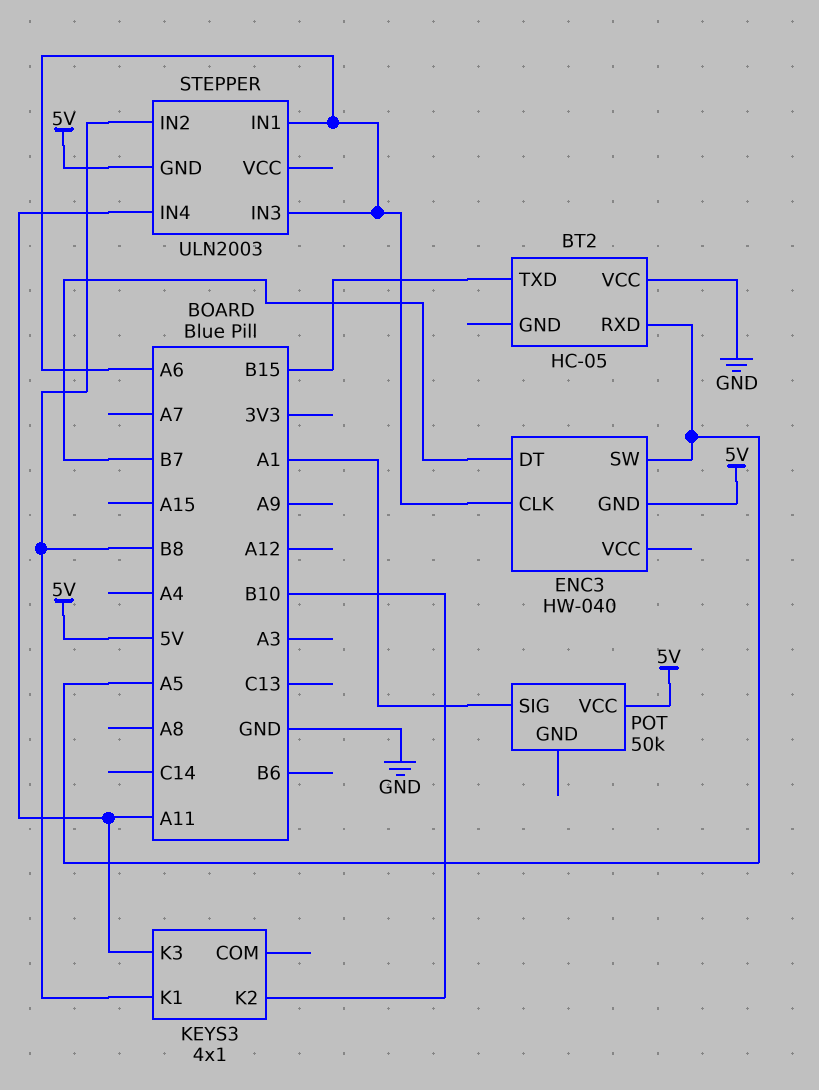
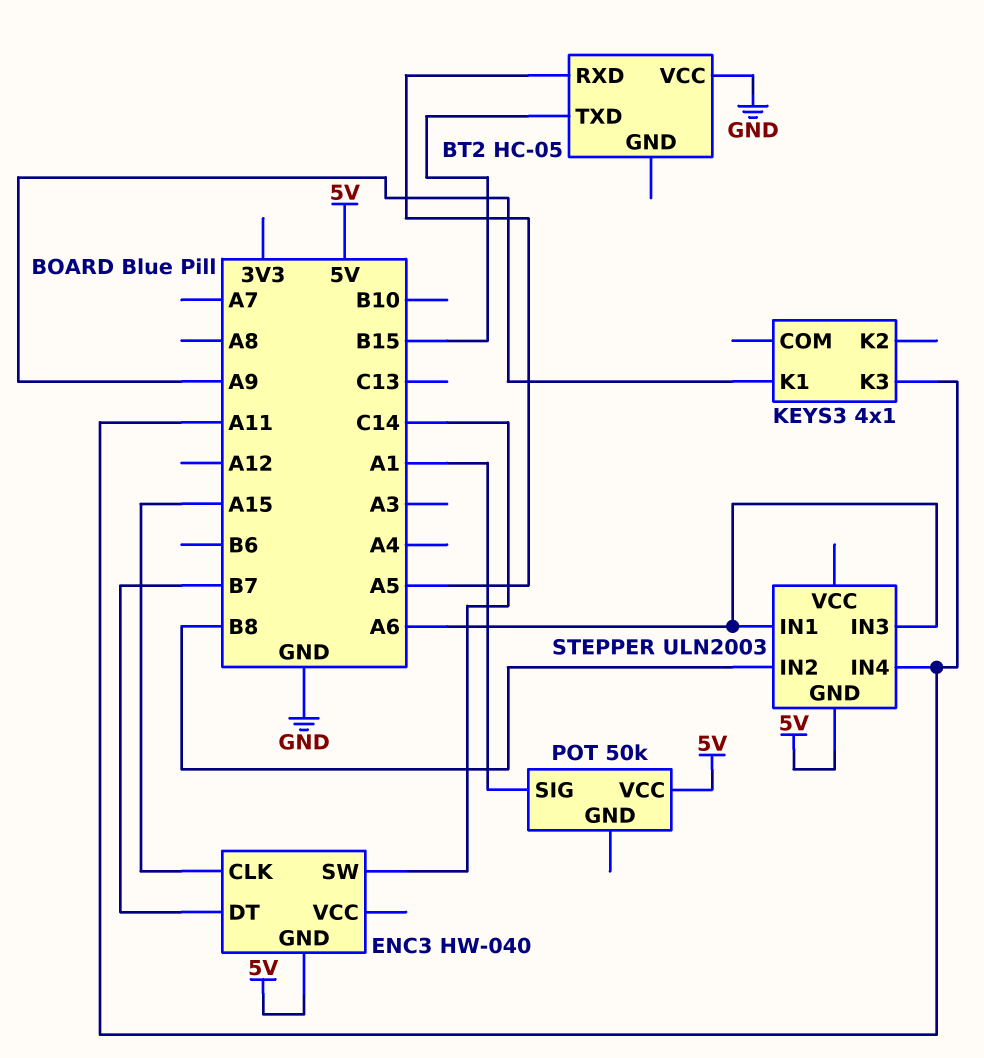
ENC3 pin CLK: A6 -> A15
ENC3 pin SW: A5 -> C14
KEYS3 pin K1: B8 -> A9
KEYS3 pin K2: B10 -> none

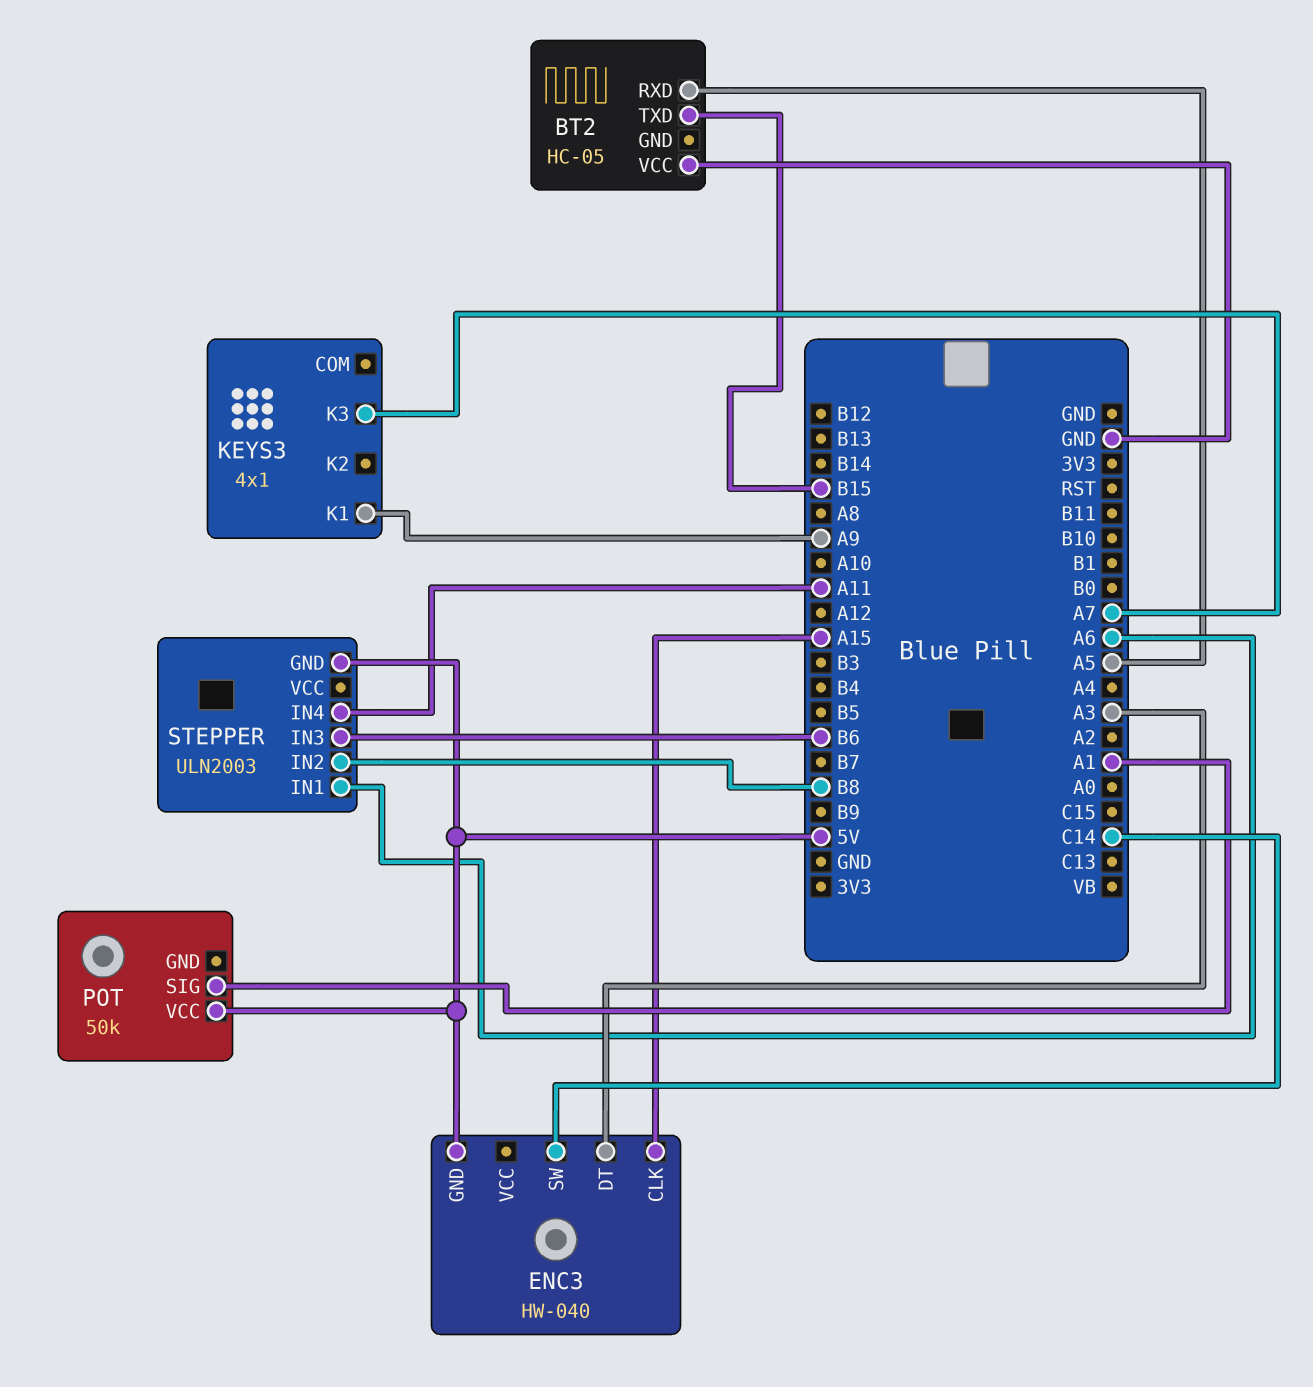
ENC3 pin DT: B7 -> A3
KEYS3 pin K3: A11 -> A7
STEPPER pin IN3: A6 -> B6

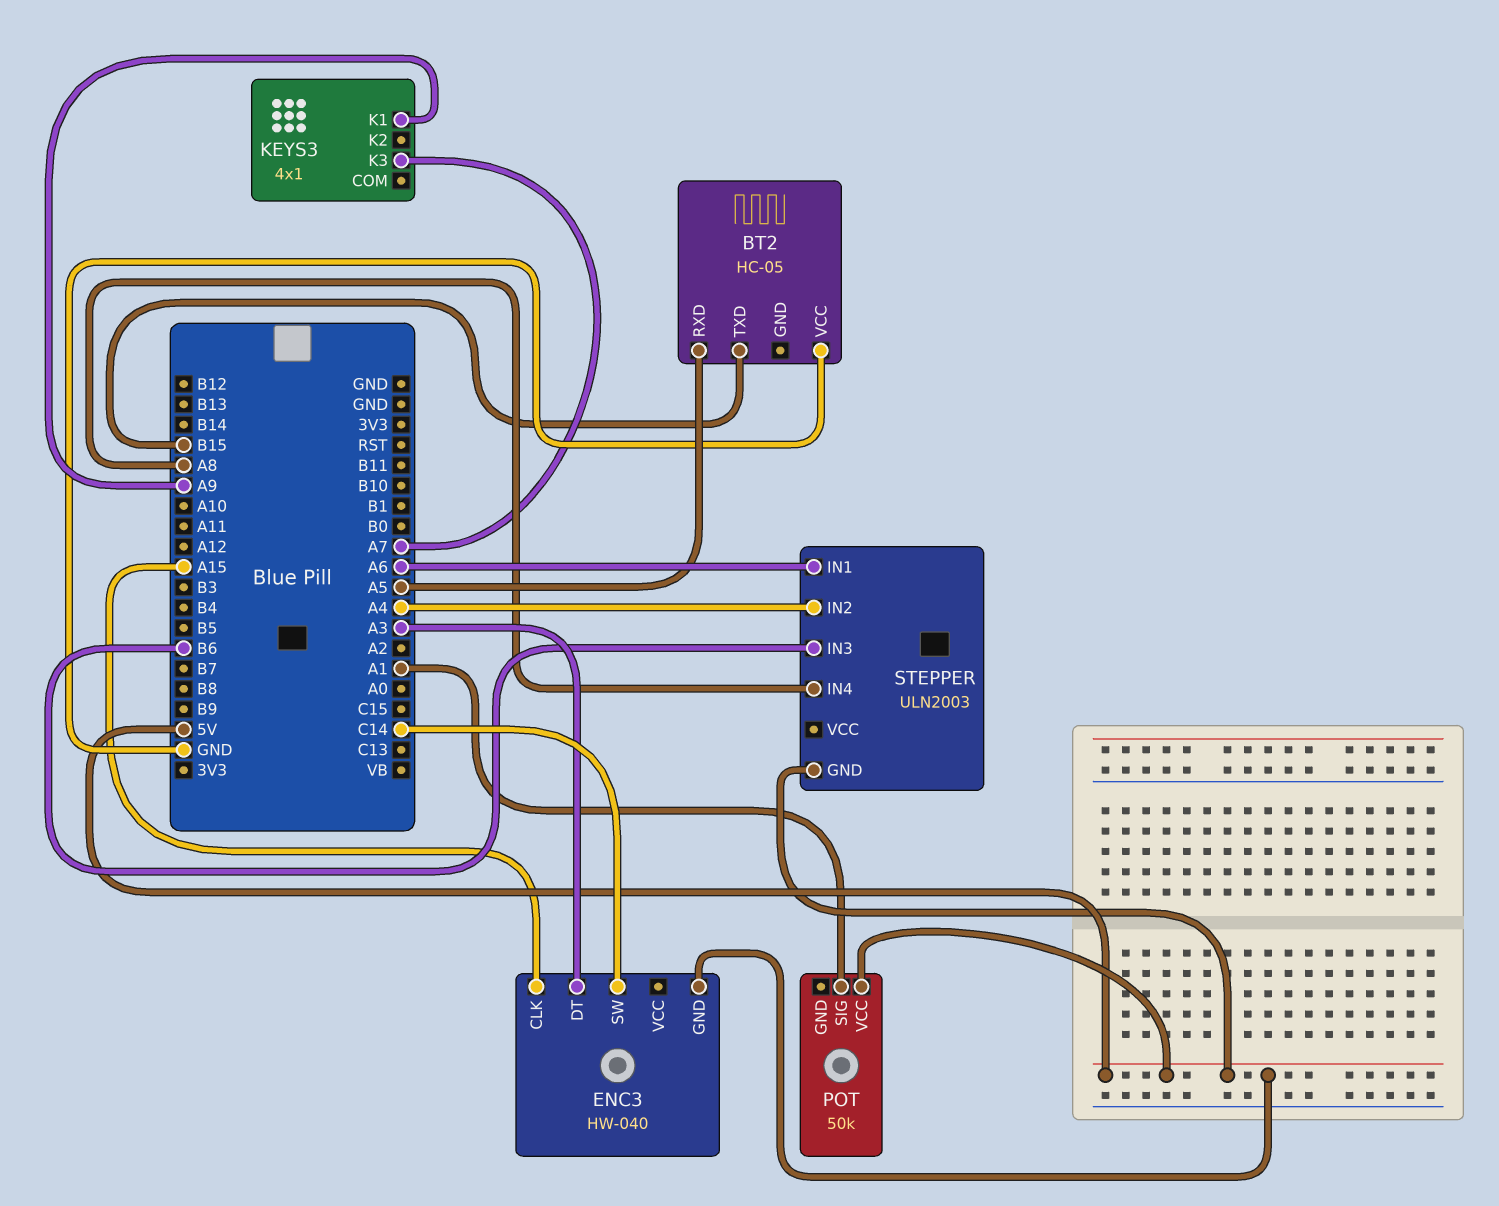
STEPPER pin IN2: B8 -> A4
STEPPER pin IN4: A11 -> A8

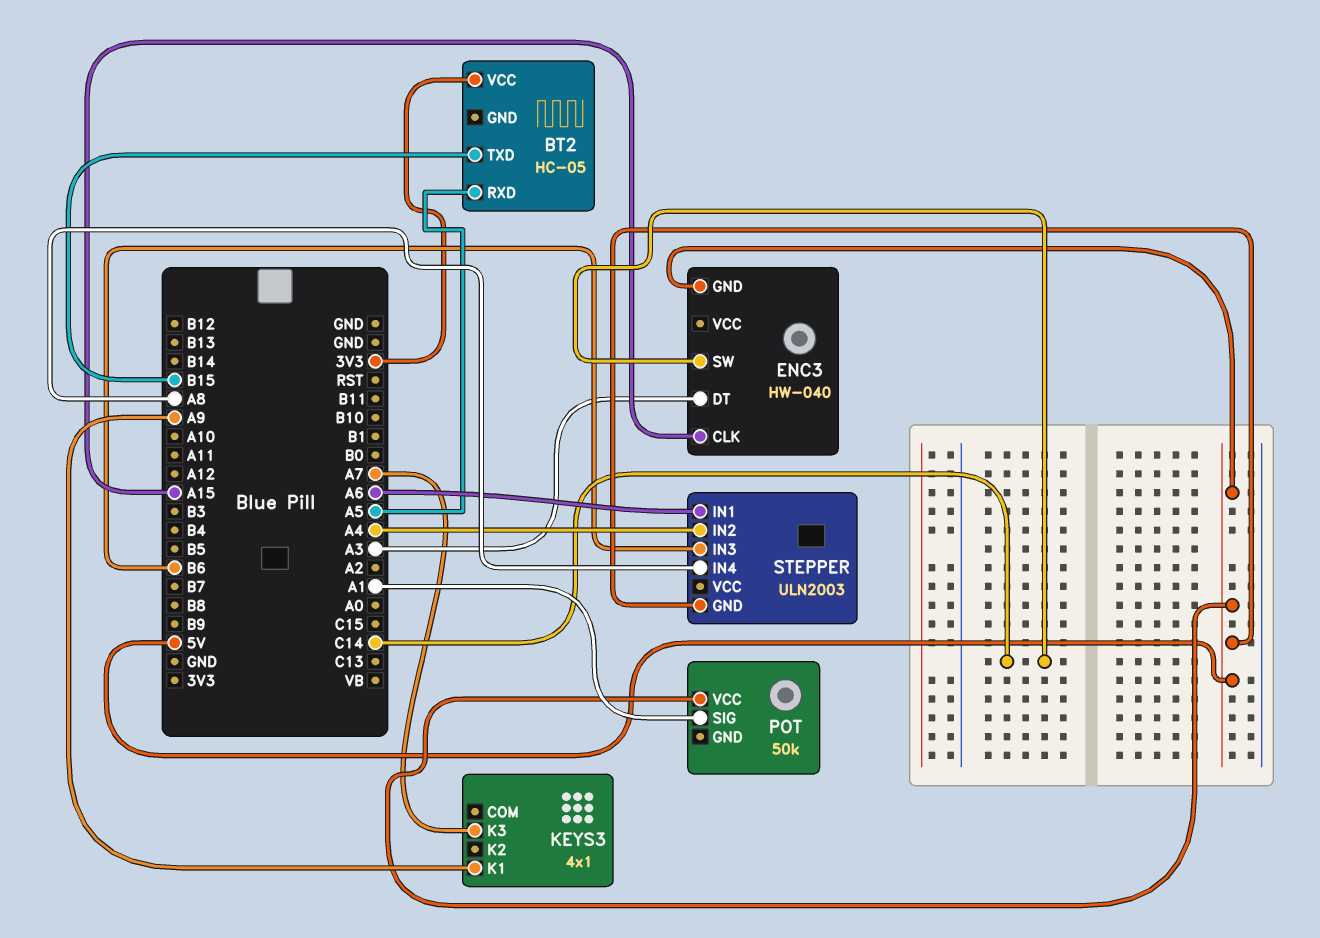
BT2 pin VCC: GND -> 3V3

